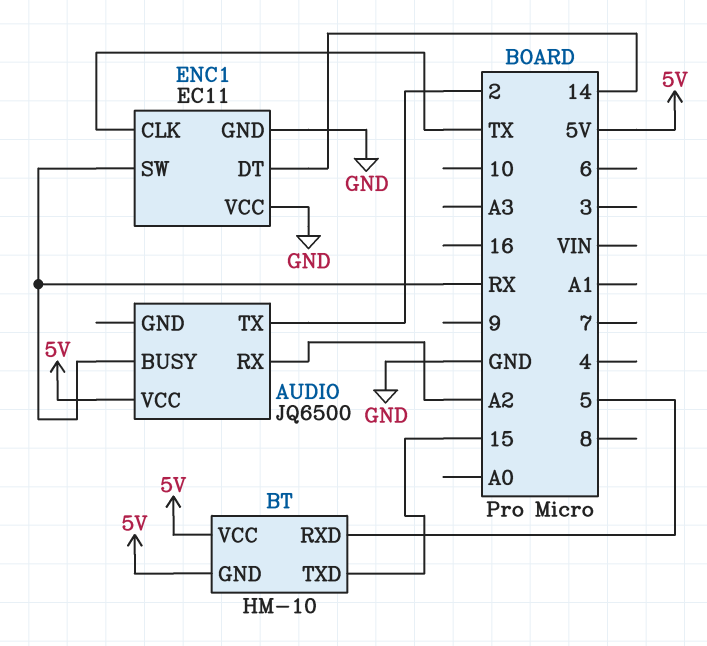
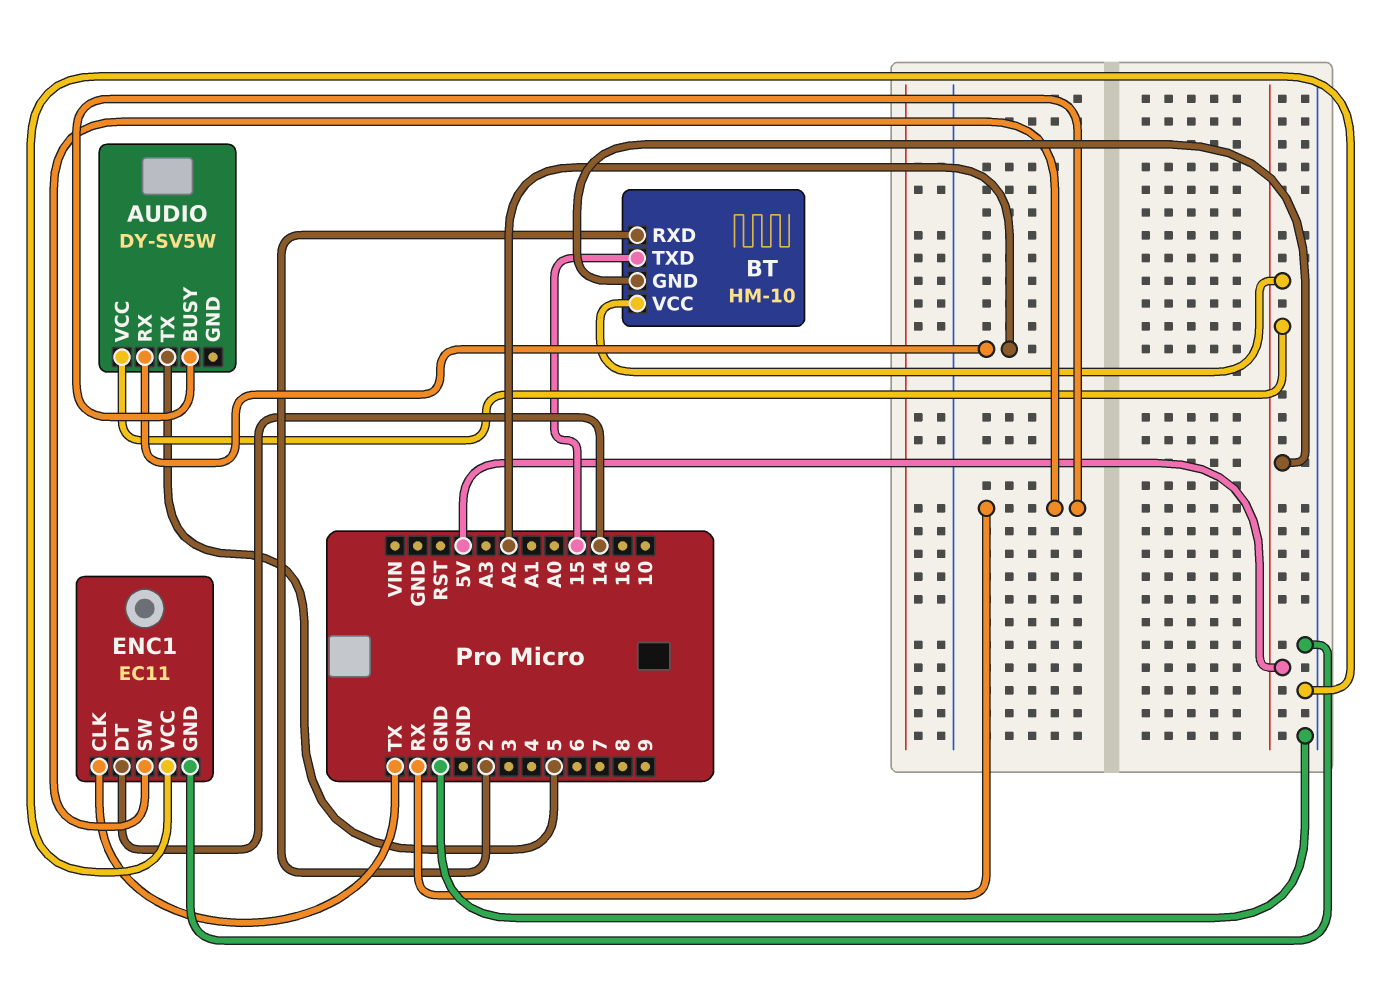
AUDIO: JQ6500 -> DY-SV5W
AUDIO pin TX: 2 -> 5
BT pin RXD: 5 -> 2

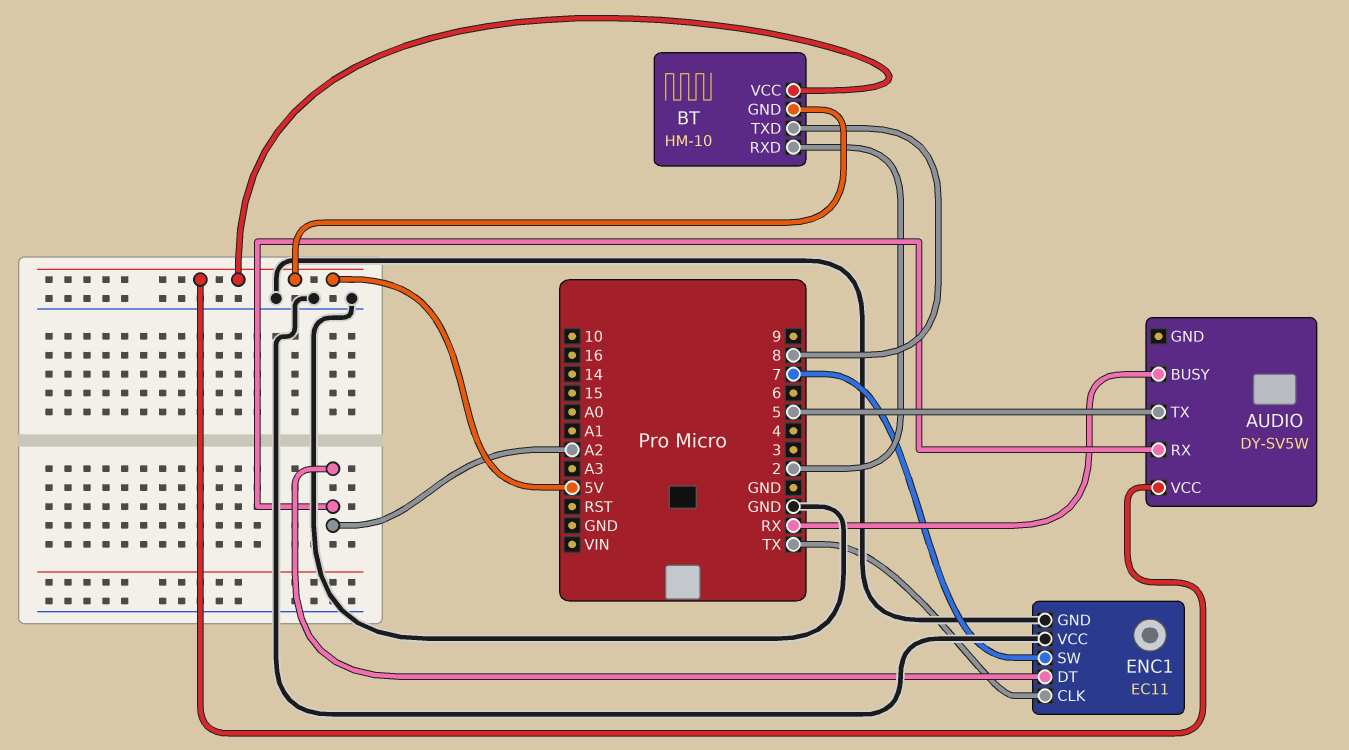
BT pin TXD: 15 -> 8
ENC1 pin DT: 14 -> A2
ENC1 pin SW: RX -> 7

